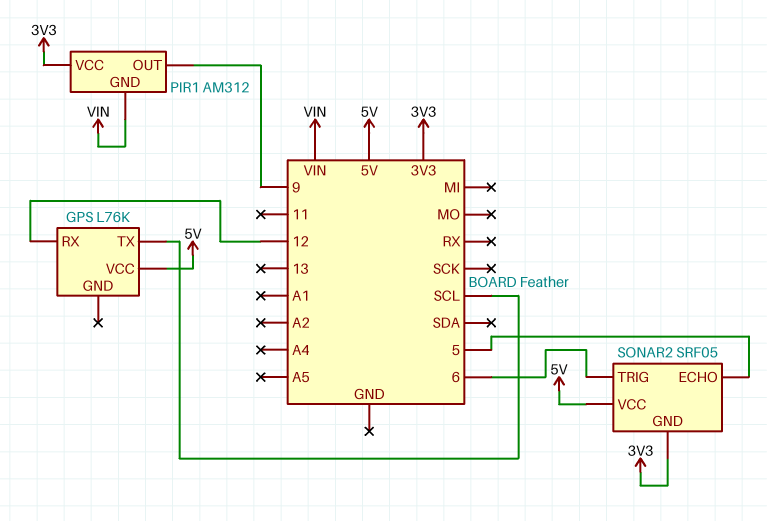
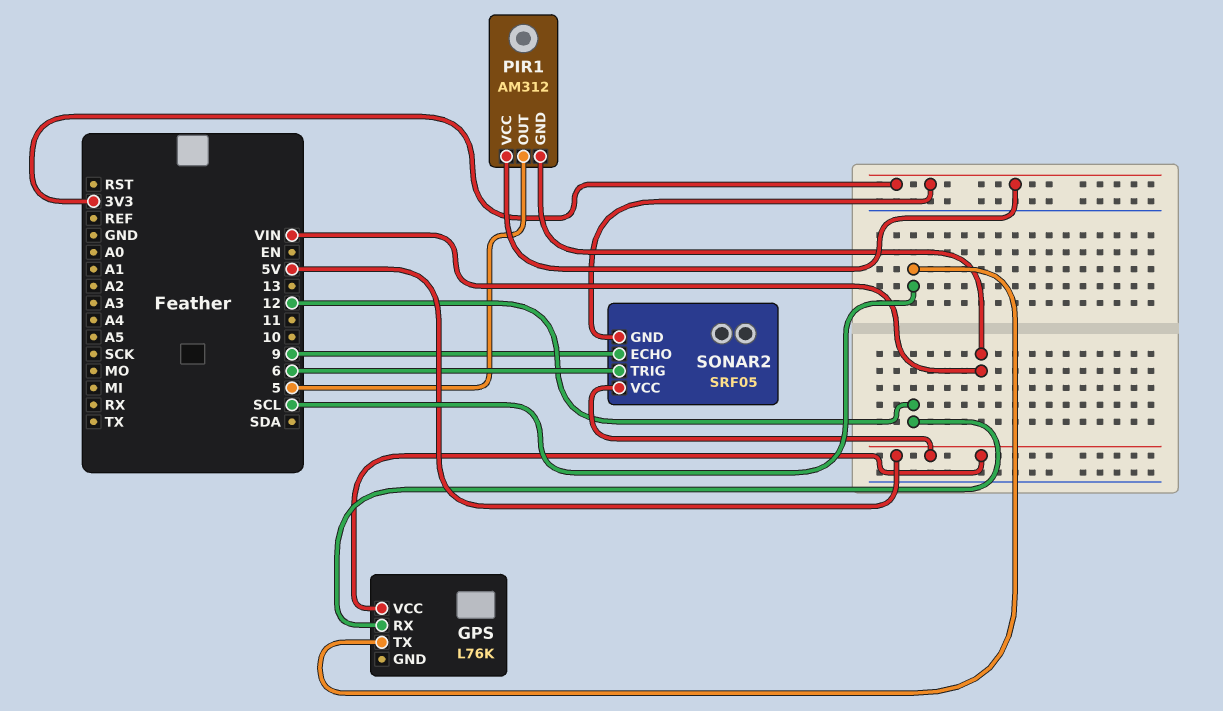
PIR1 pin OUT: 9 -> 5
SONAR2 pin ECHO: 5 -> 9

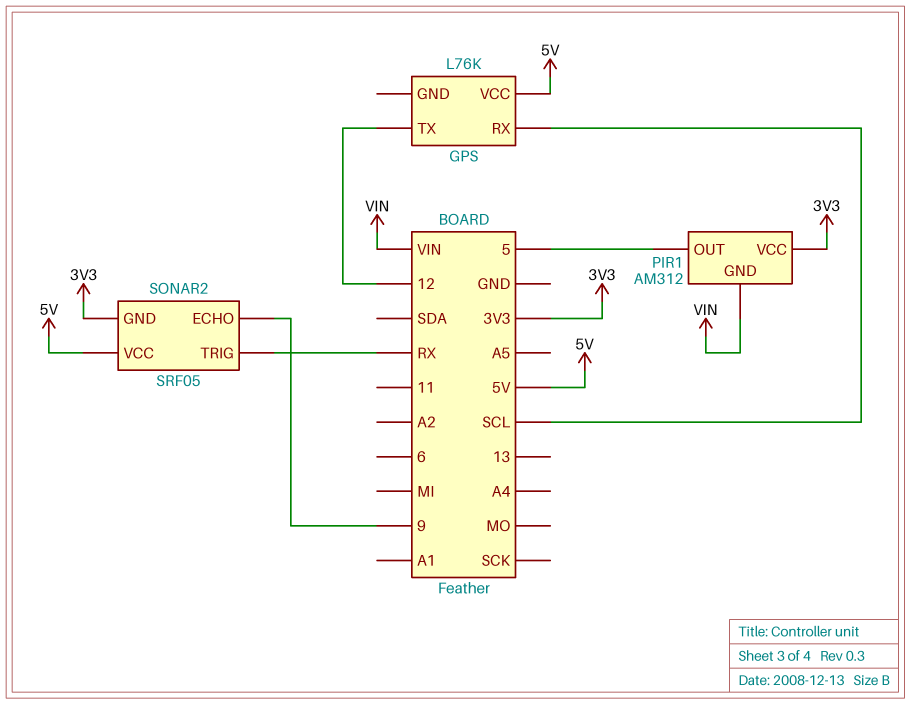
GPS pin RX: 12 -> SCL
GPS pin TX: SCL -> 12
SONAR2 pin TRIG: 6 -> RX

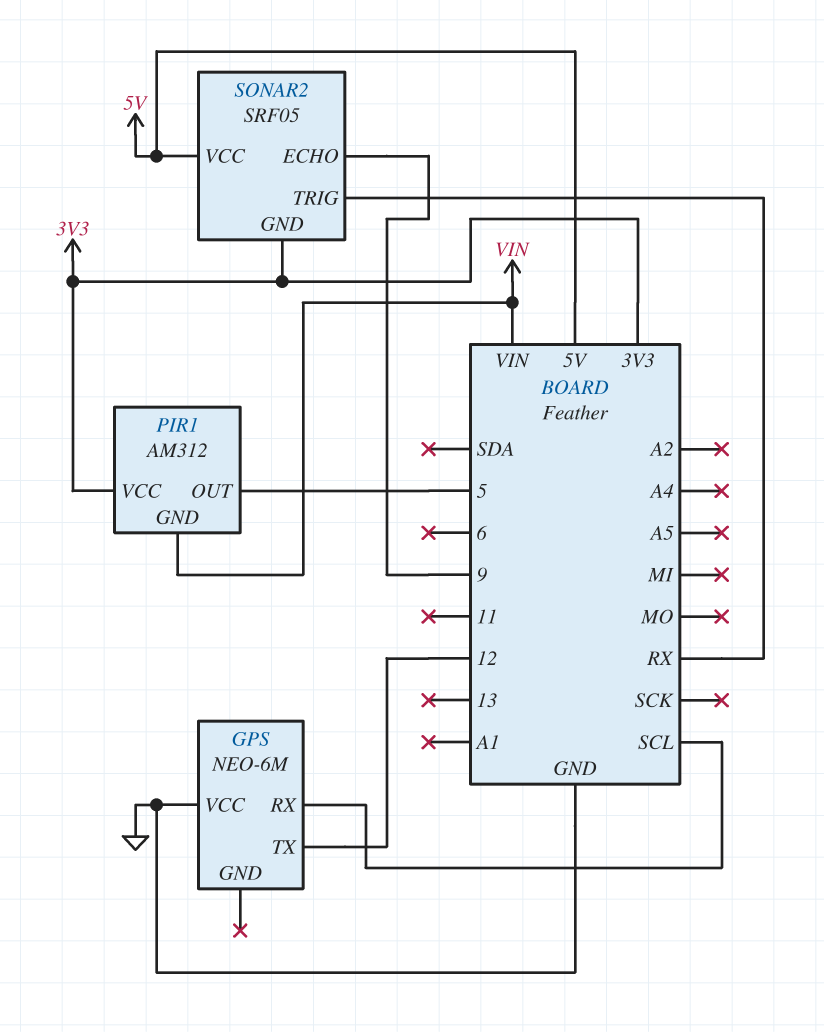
GPS: L76K -> NEO-6M
GPS pin VCC: 5V -> GND

